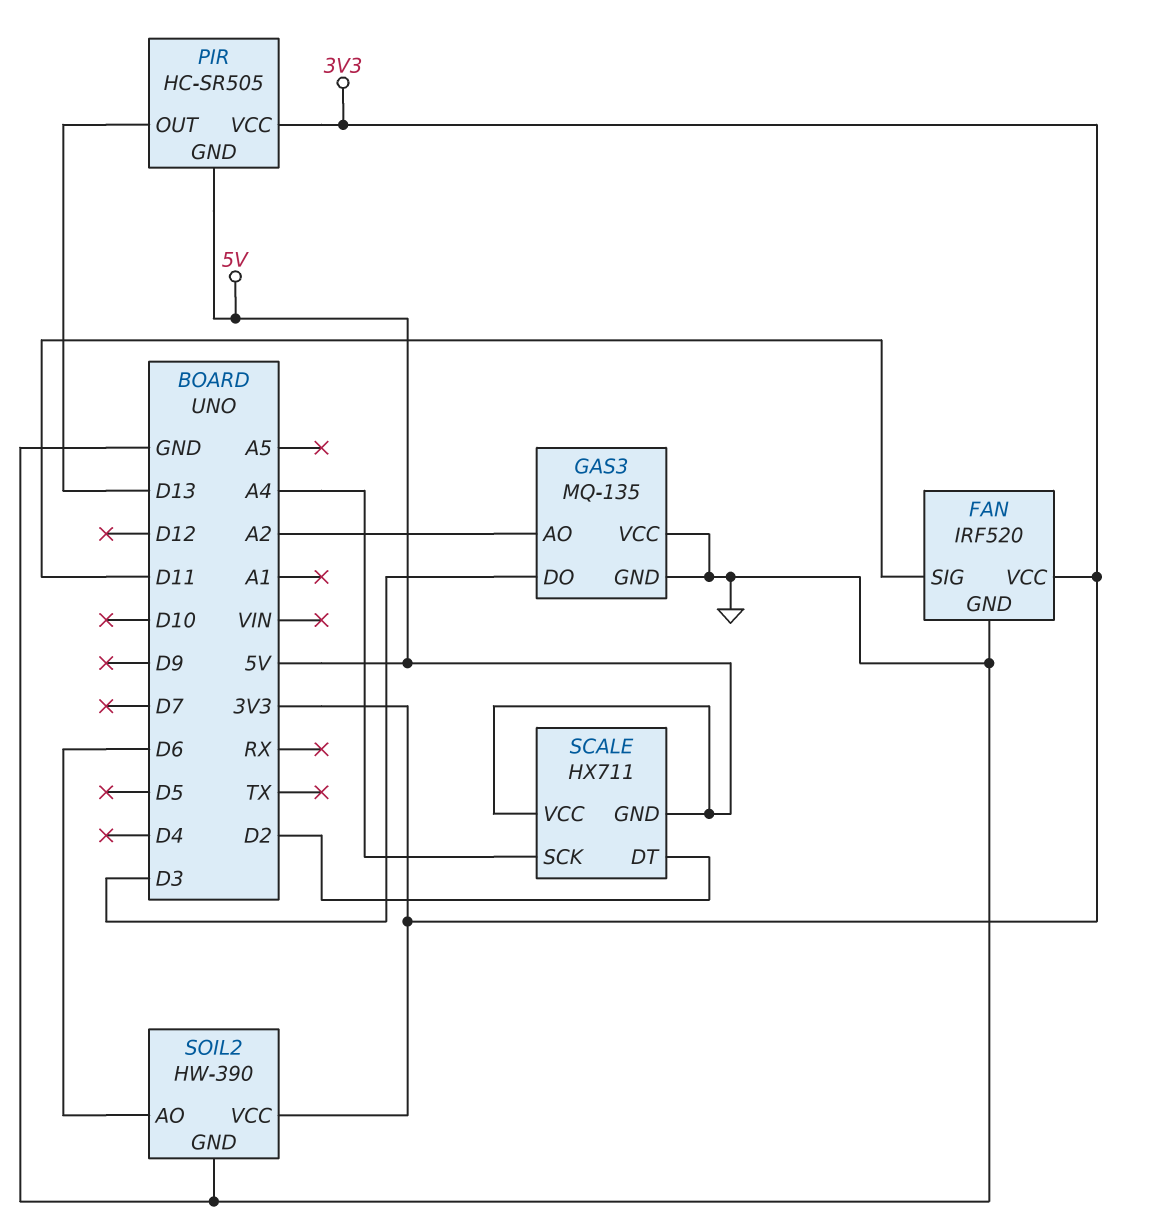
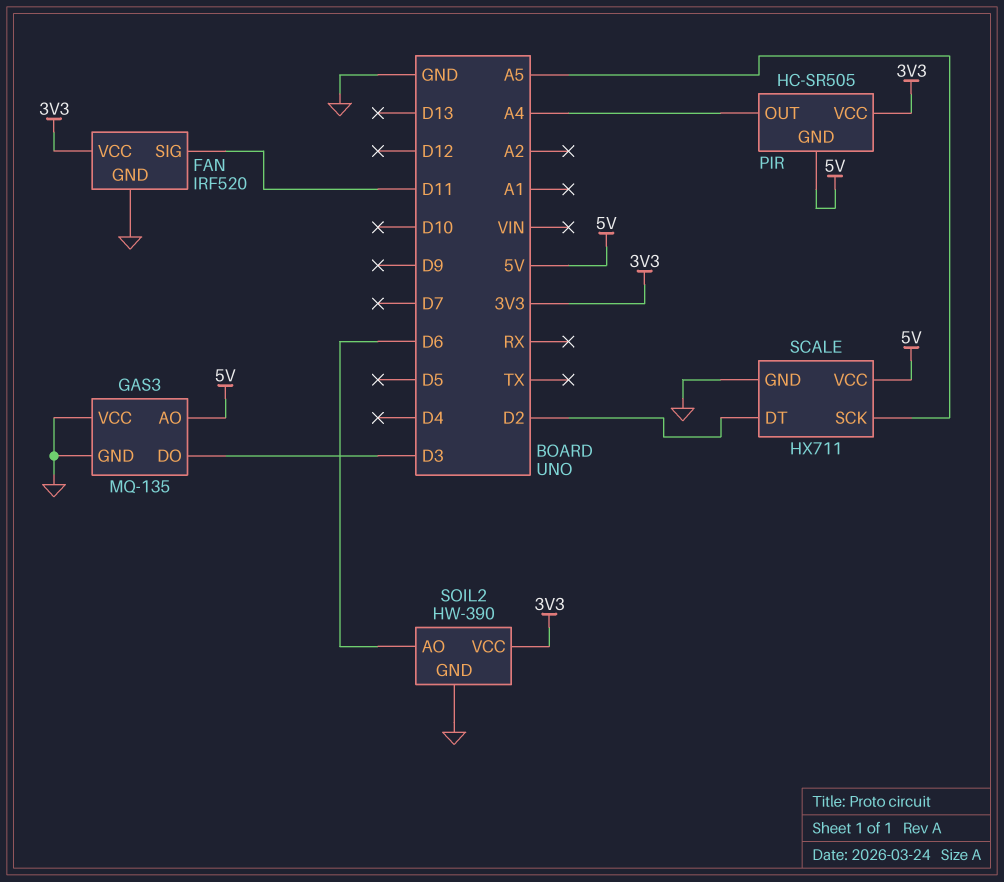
GAS3 pin AO: A2 -> 5V
PIR pin OUT: D13 -> A4
SCALE pin GND: 5V -> GND
SCALE pin SCK: A4 -> A5

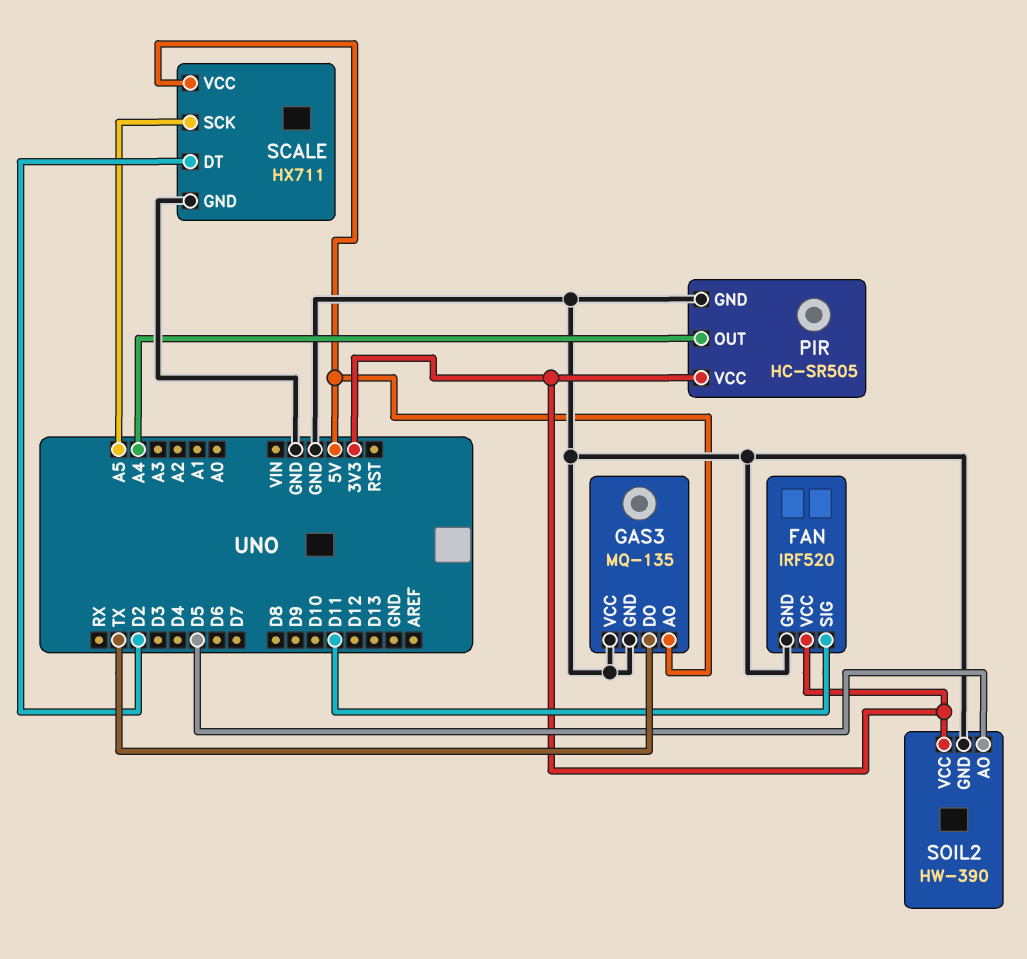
GAS3 pin DO: D3 -> TX
PIR pin GND: 5V -> GND
SOIL2 pin AO: D6 -> D5

